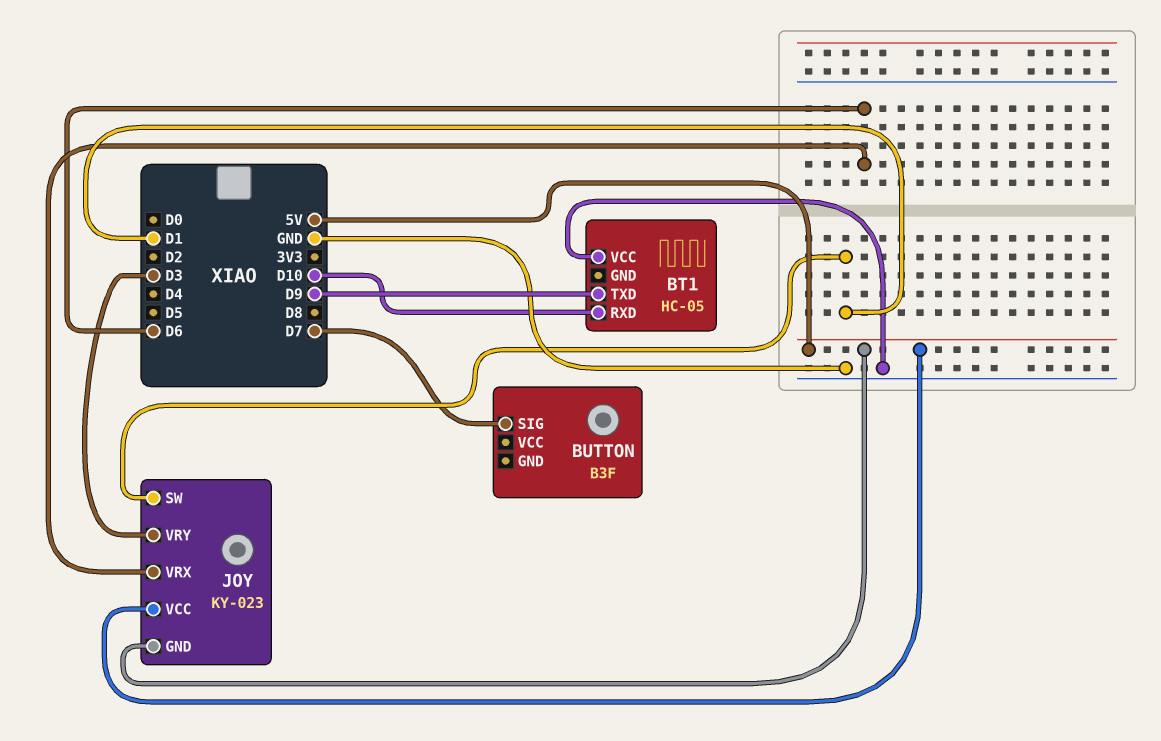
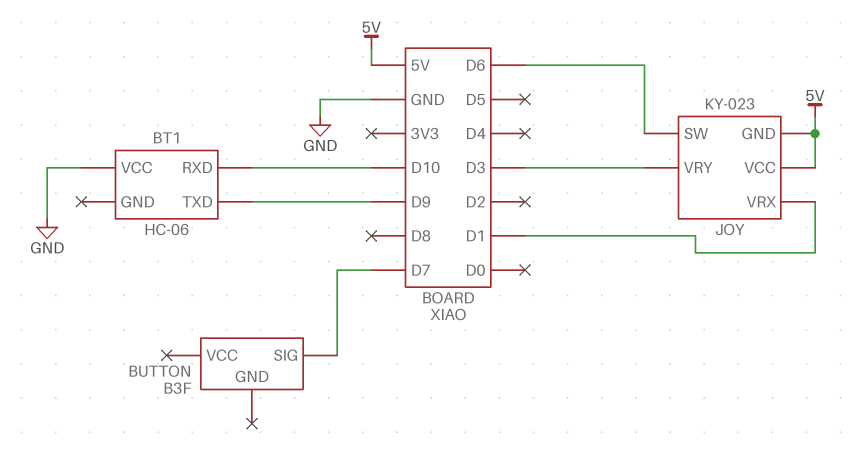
BT1: HC-05 -> HC-06
JOY pin SW: D1 -> D6
JOY pin VRX: D6 -> D1

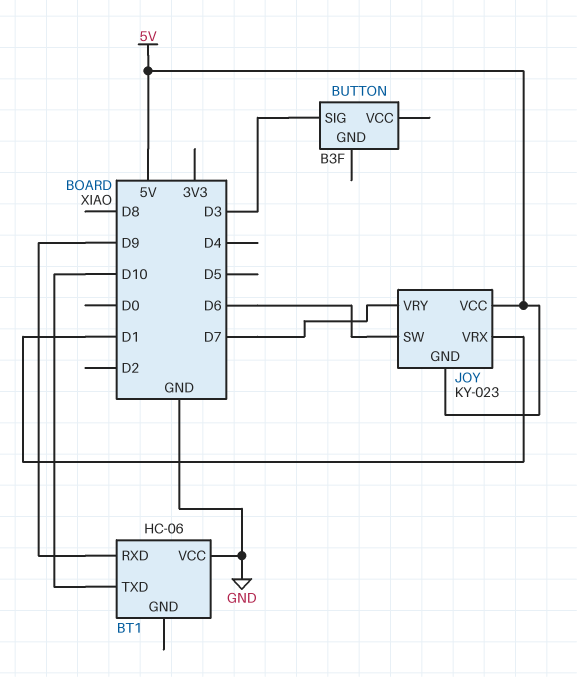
BT1 pin RXD: D10 -> D9
BT1 pin TXD: D9 -> D10
BUTTON pin SIG: D7 -> D3
JOY pin VRY: D3 -> D7

